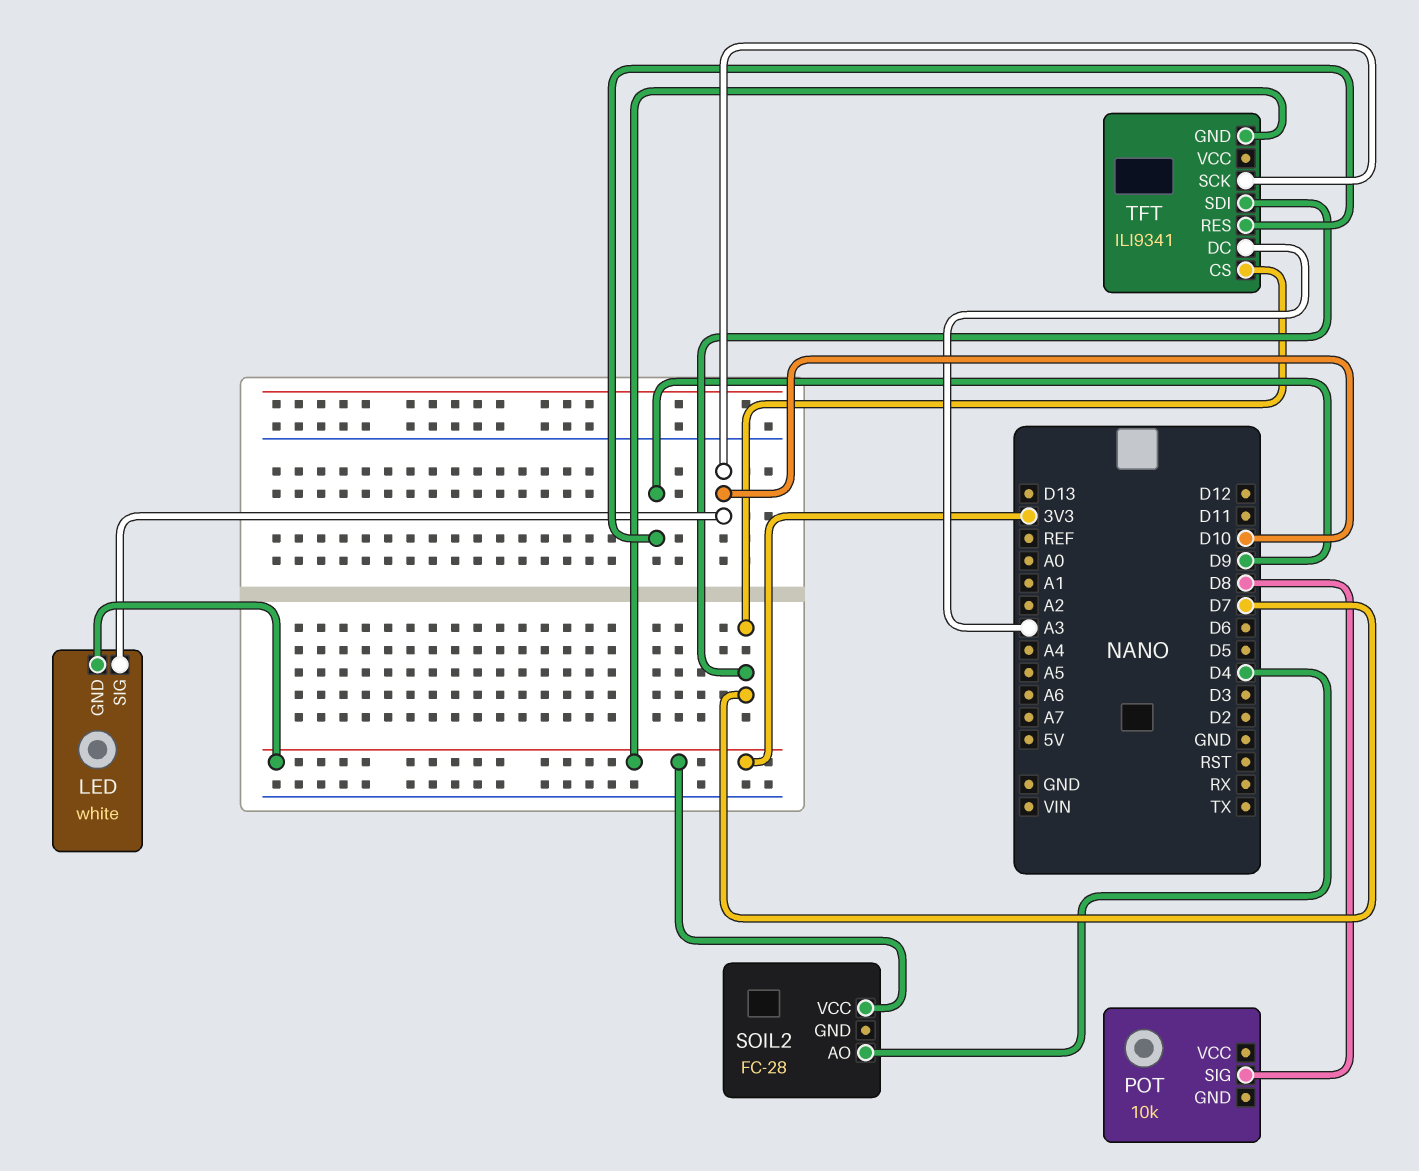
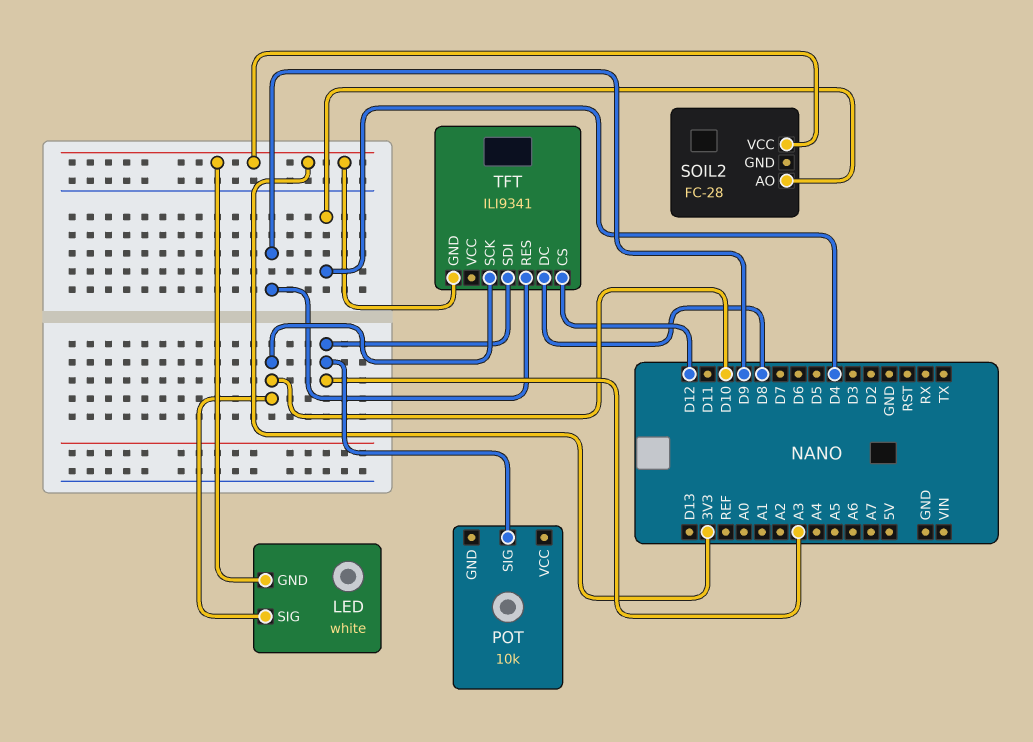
POT pin SIG: D8 -> A3
TFT pin CS: D7 -> D12
TFT pin DC: A3 -> D8
TFT pin SDI: D7 -> A3

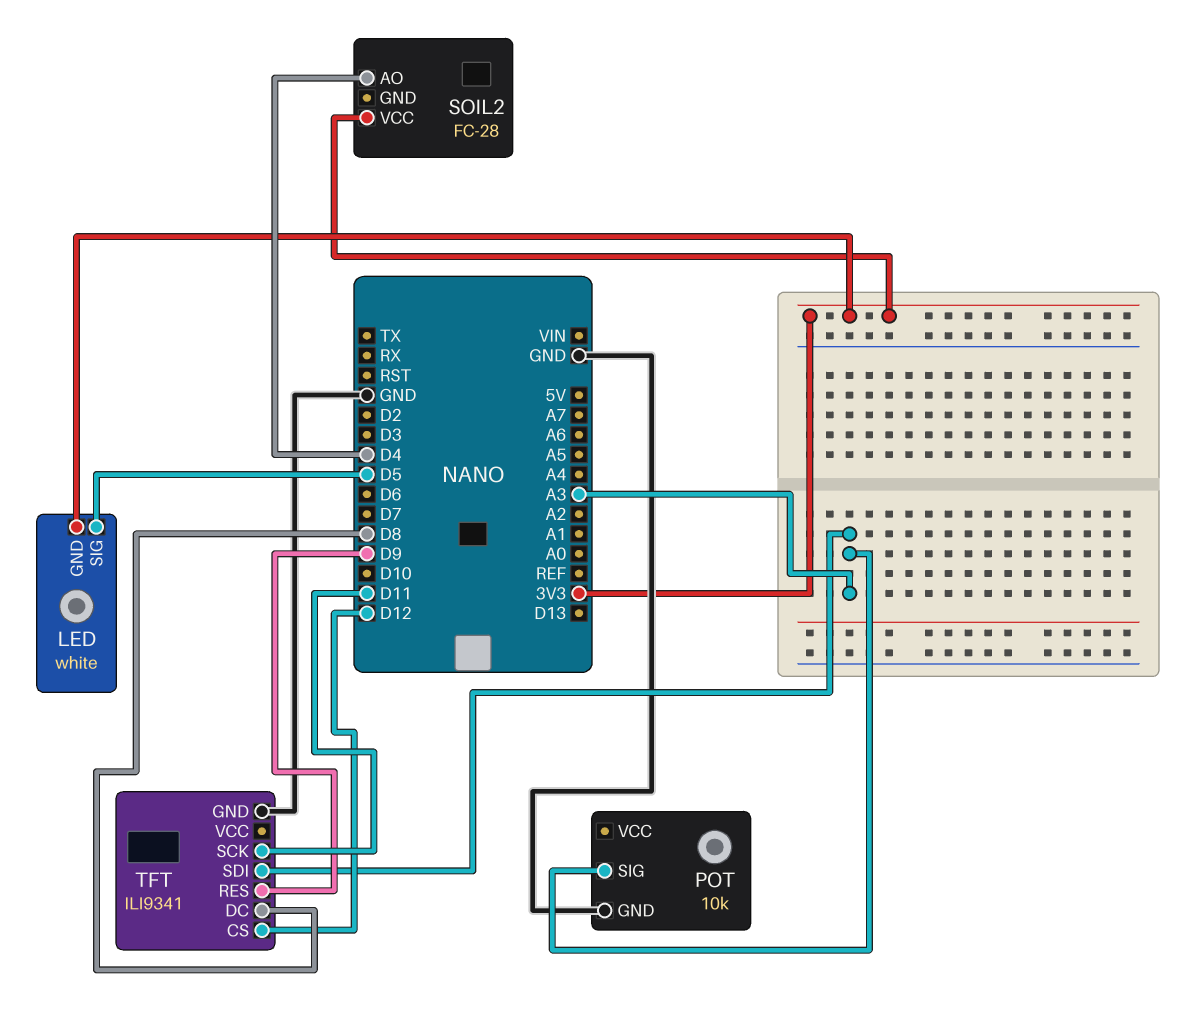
LED pin SIG: D10 -> D5
POT pin GND: none -> GND
TFT pin GND: 3V3 -> GND
TFT pin SCK: D10 -> D11

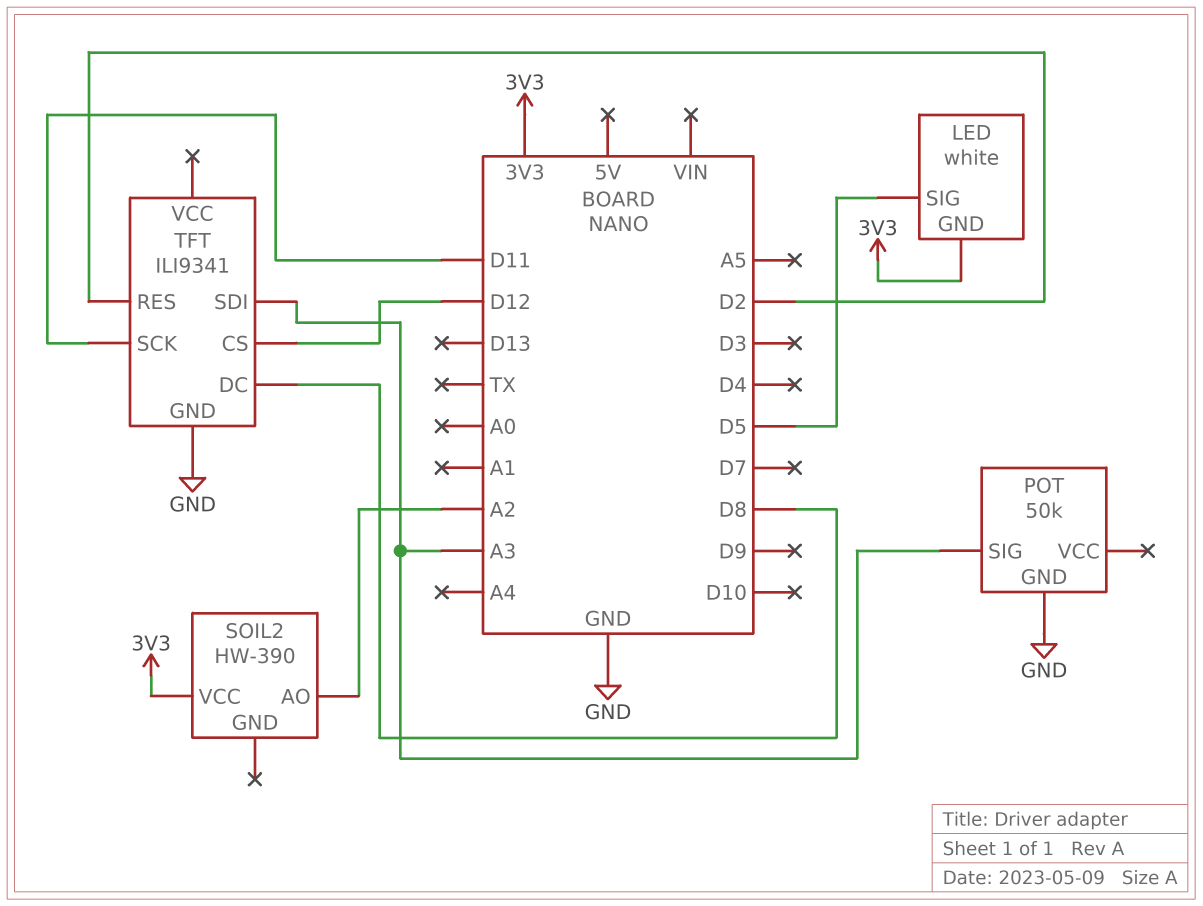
POT: 10k -> 50k
SOIL2: FC-28 -> HW-390
SOIL2 pin AO: D4 -> A2
TFT pin RES: D9 -> D2

